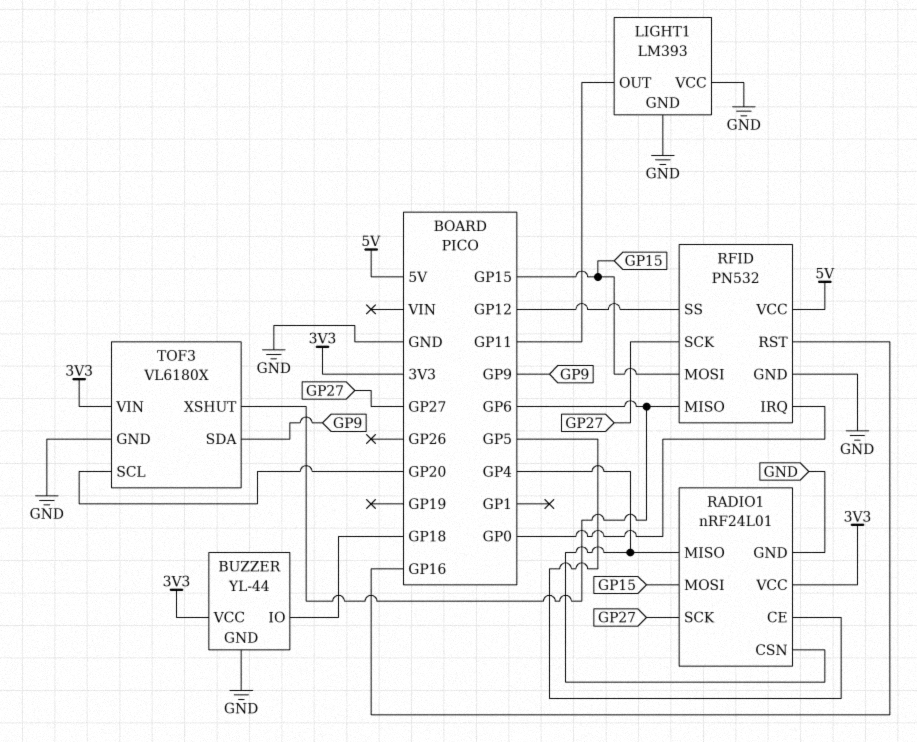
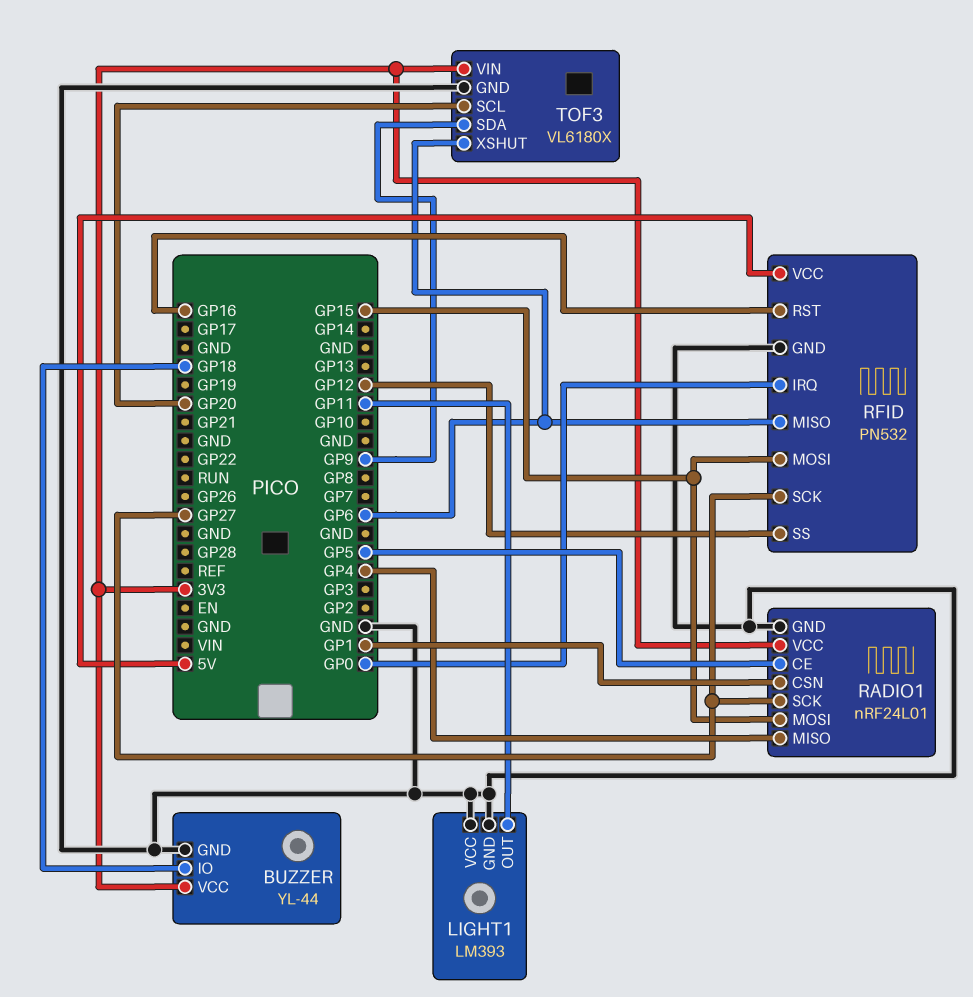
RADIO1 pin CSN: GP4 -> GP1

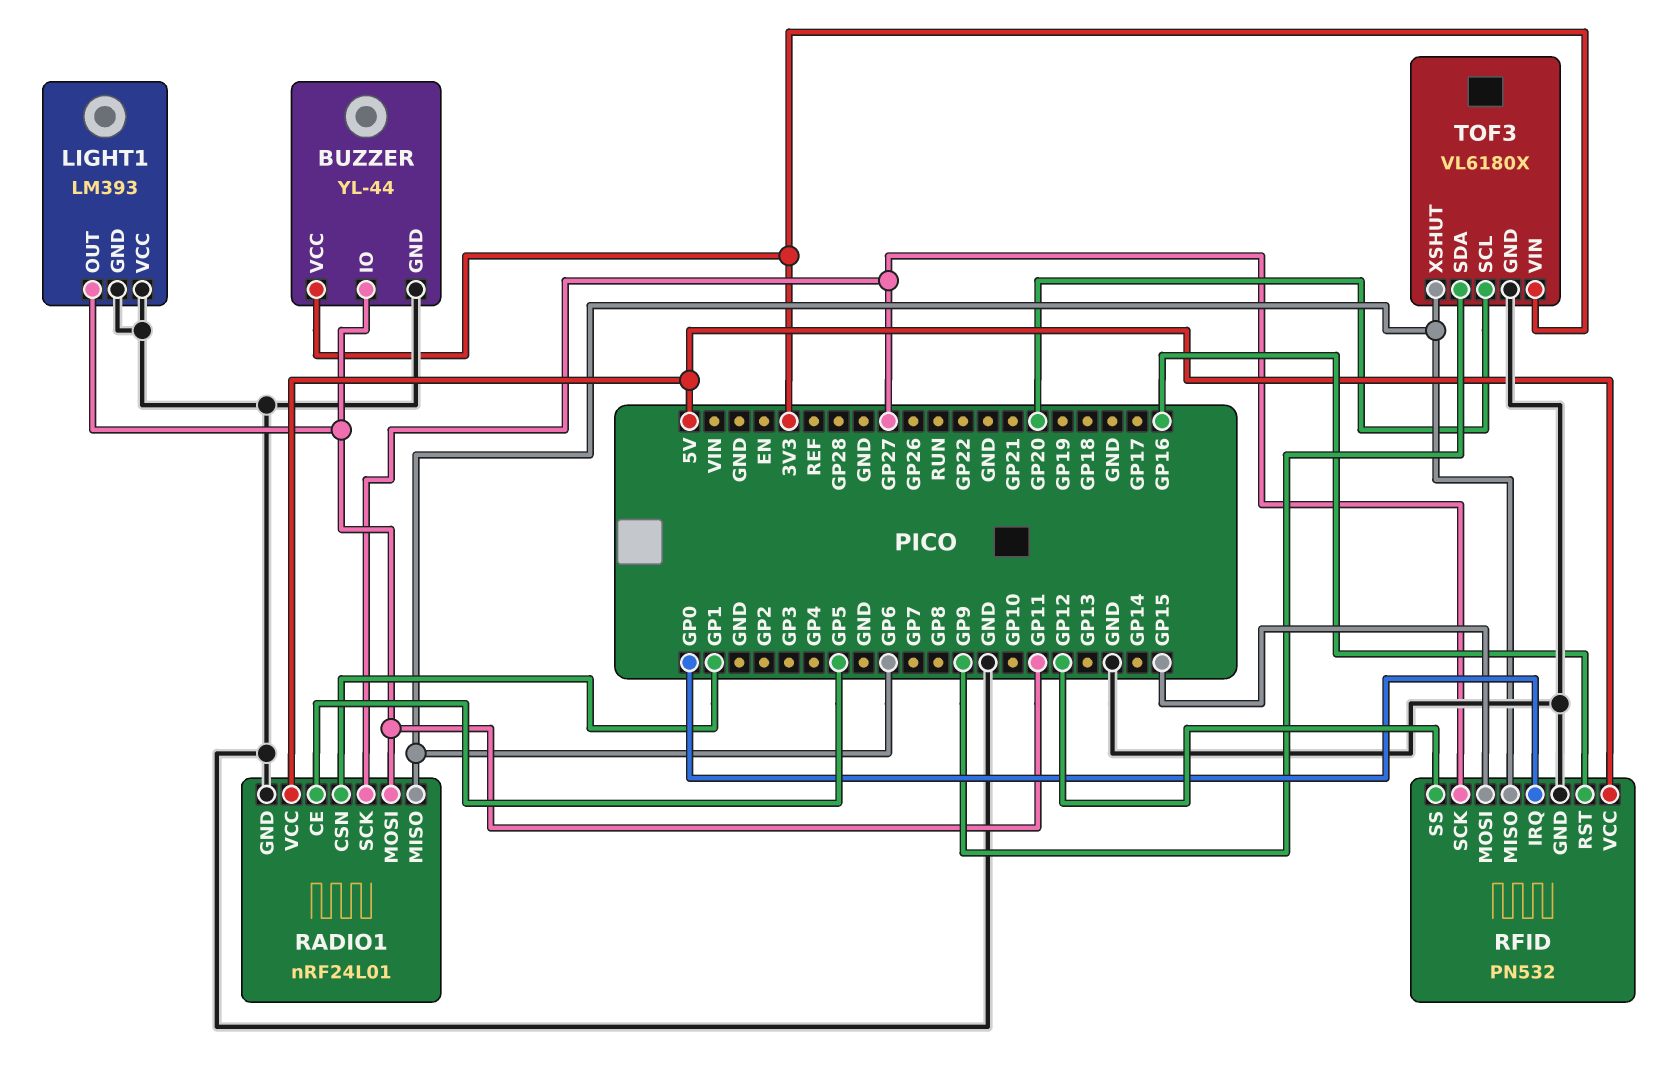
BUZZER pin IO: GP18 -> GP11
RADIO1 pin MISO: GP4 -> GP6
RADIO1 pin MOSI: GP15 -> GP11
RADIO1 pin VCC: 3V3 -> 5V

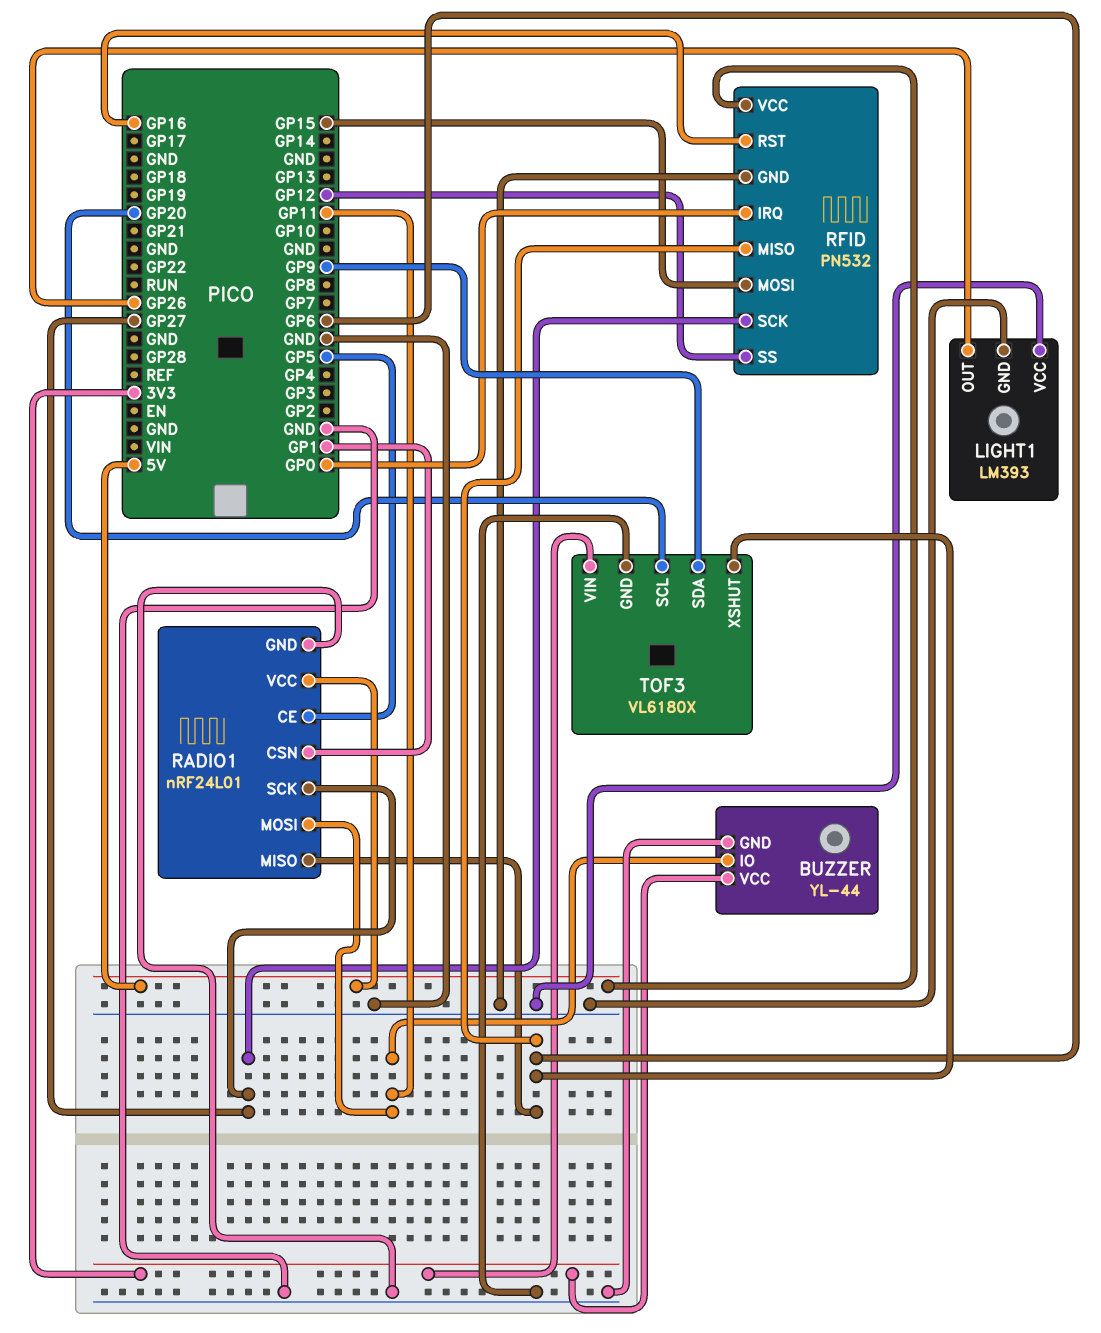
LIGHT1 pin OUT: GP11 -> GP26

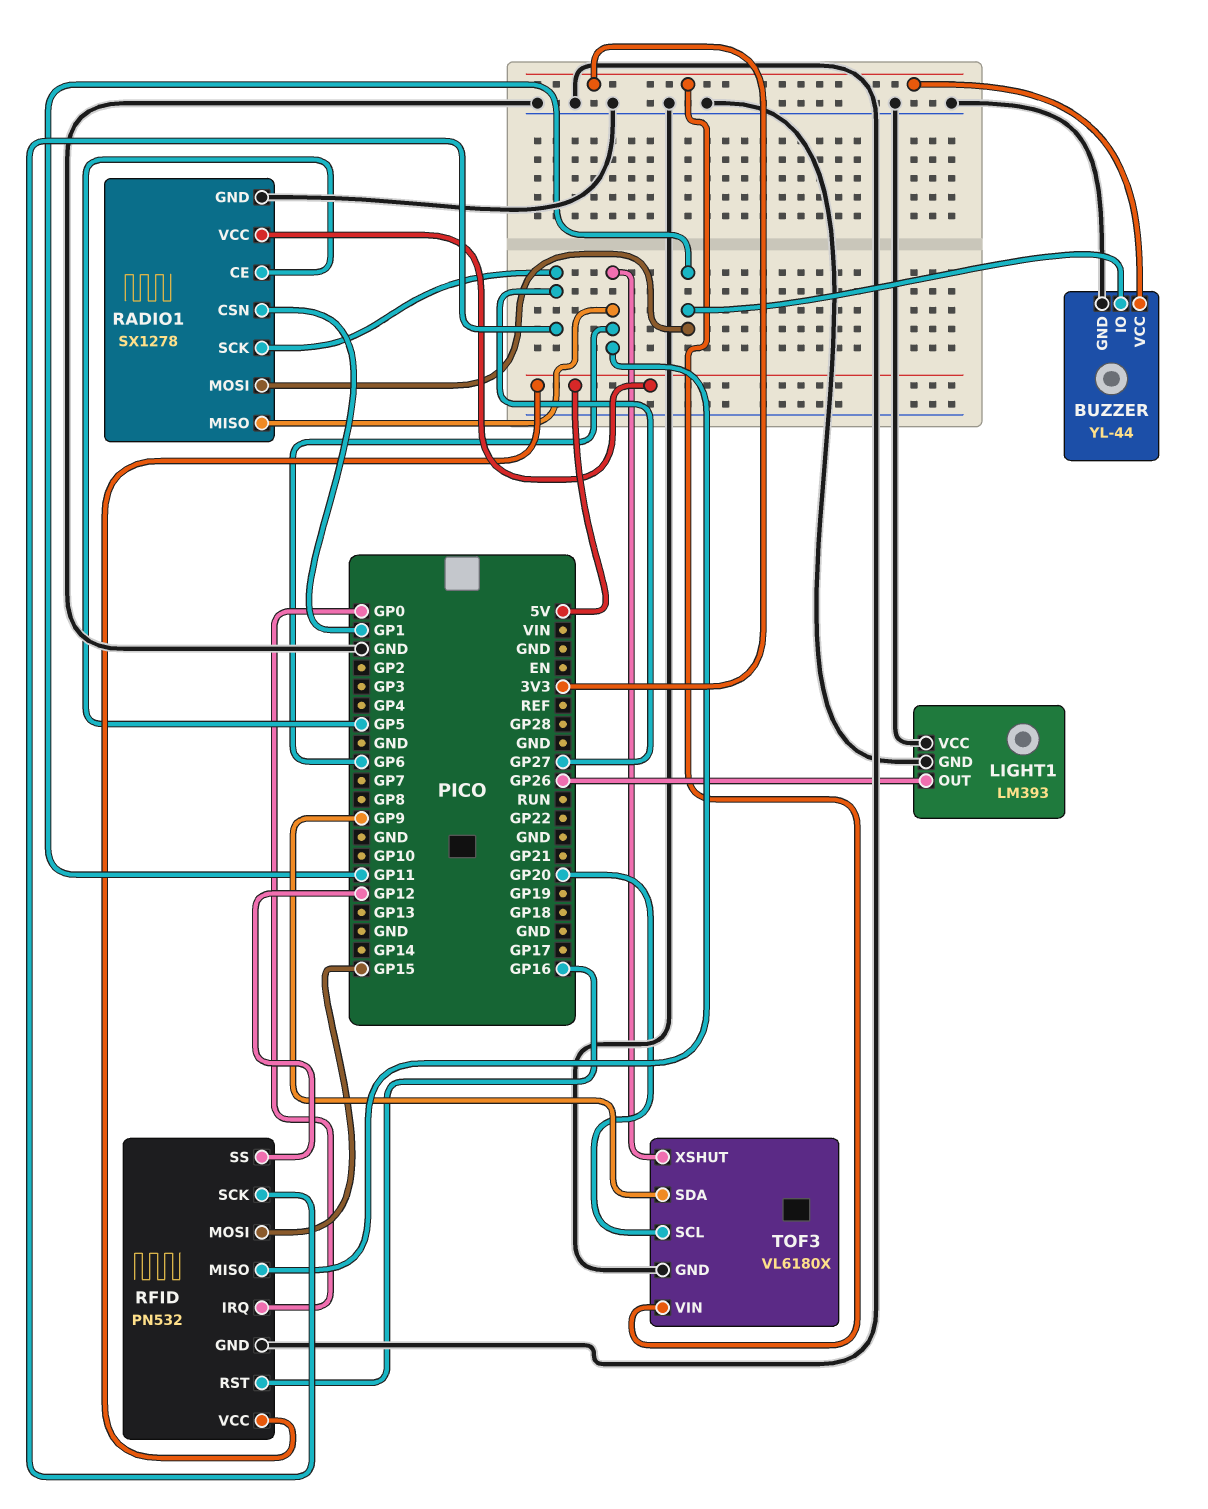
RADIO1: nRF24L01 -> SX1278

